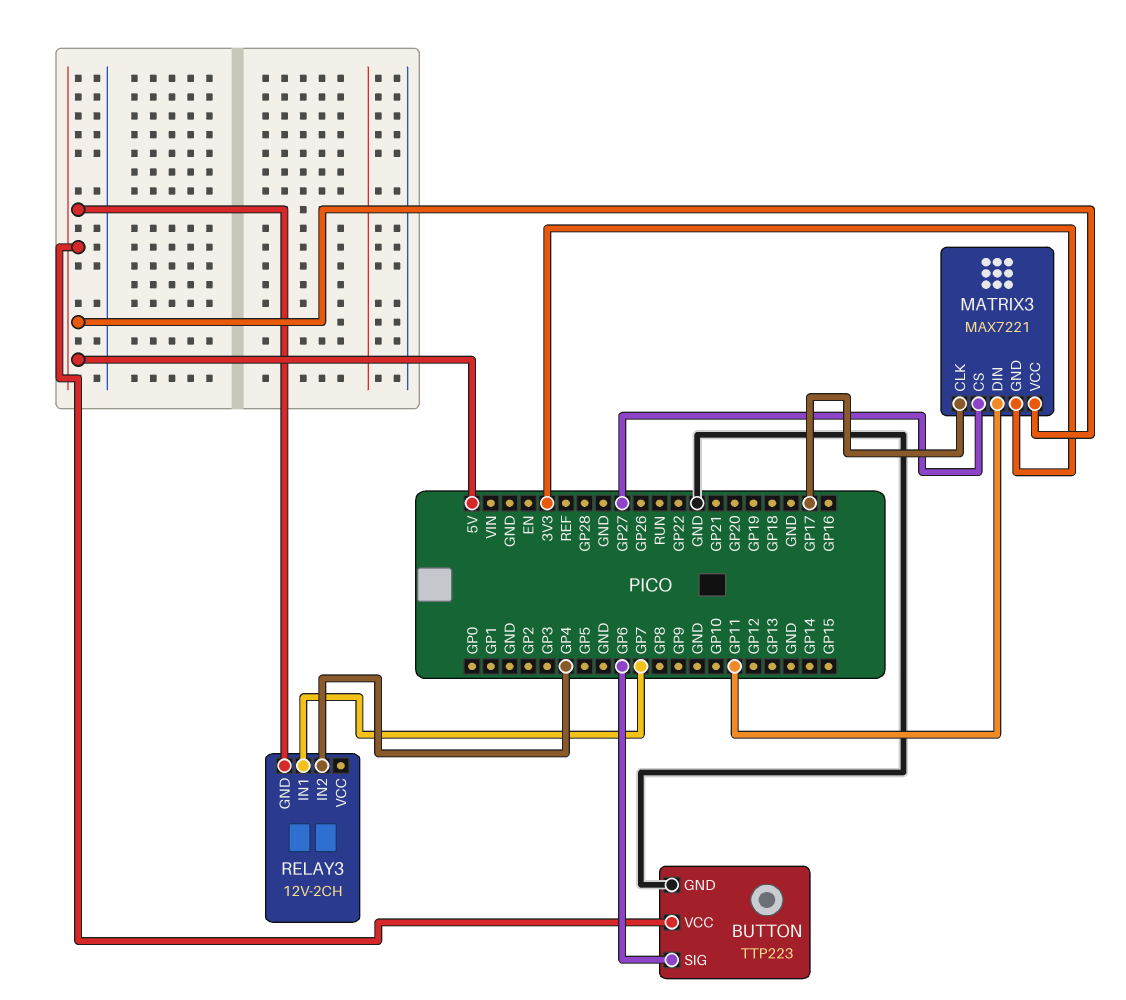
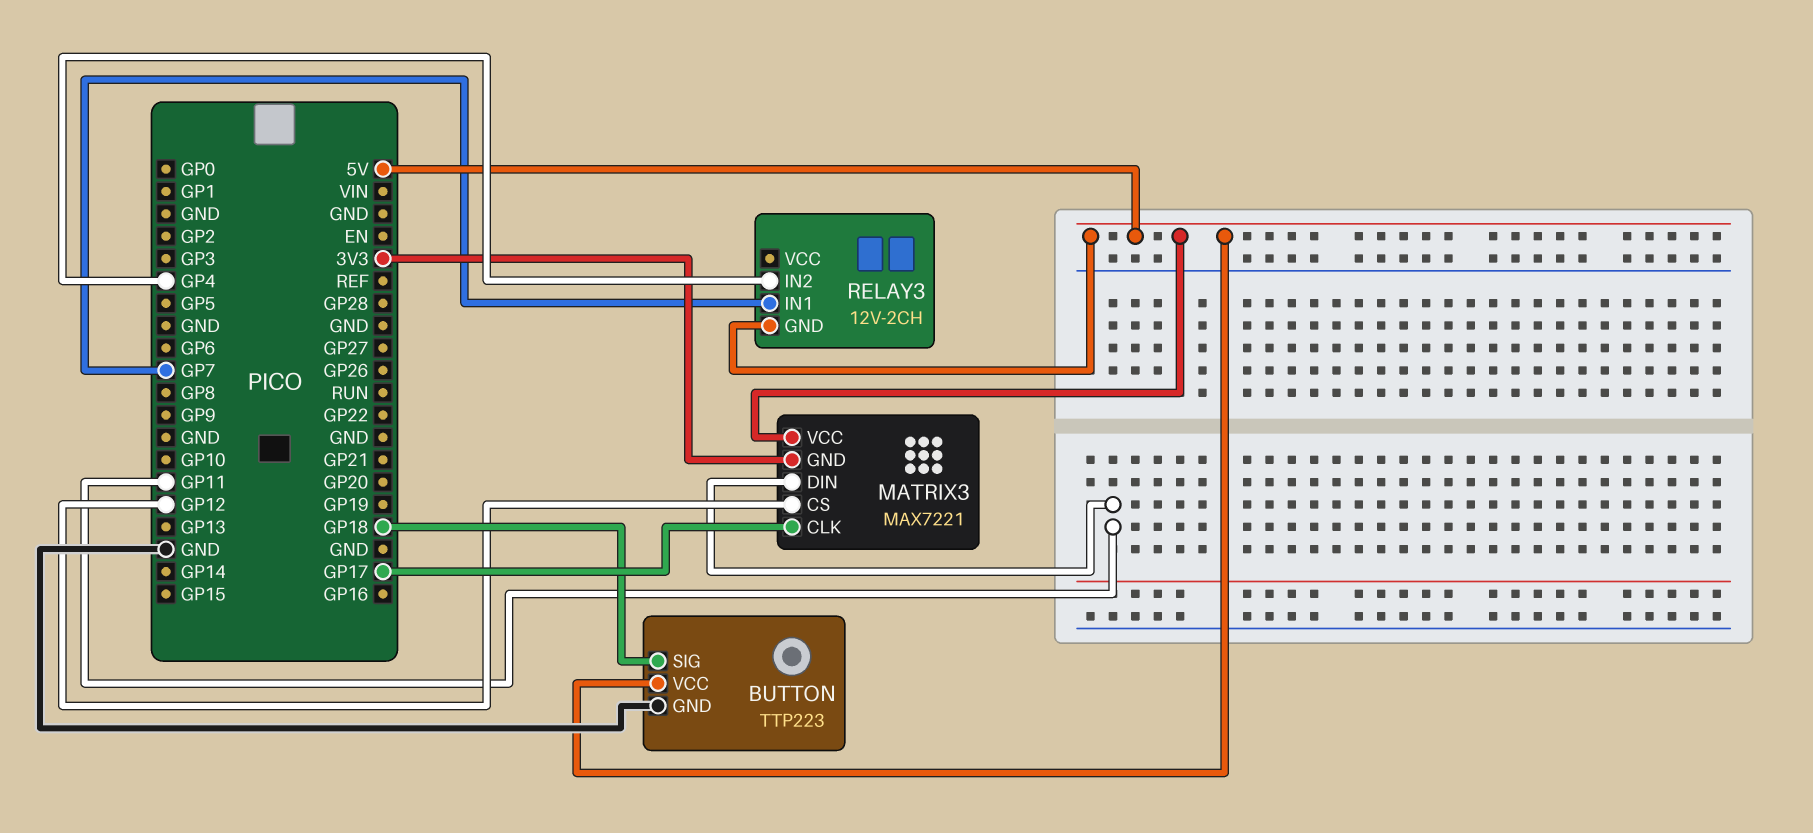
BUTTON pin SIG: GP6 -> GP18
MATRIX3 pin CS: GP27 -> GP12

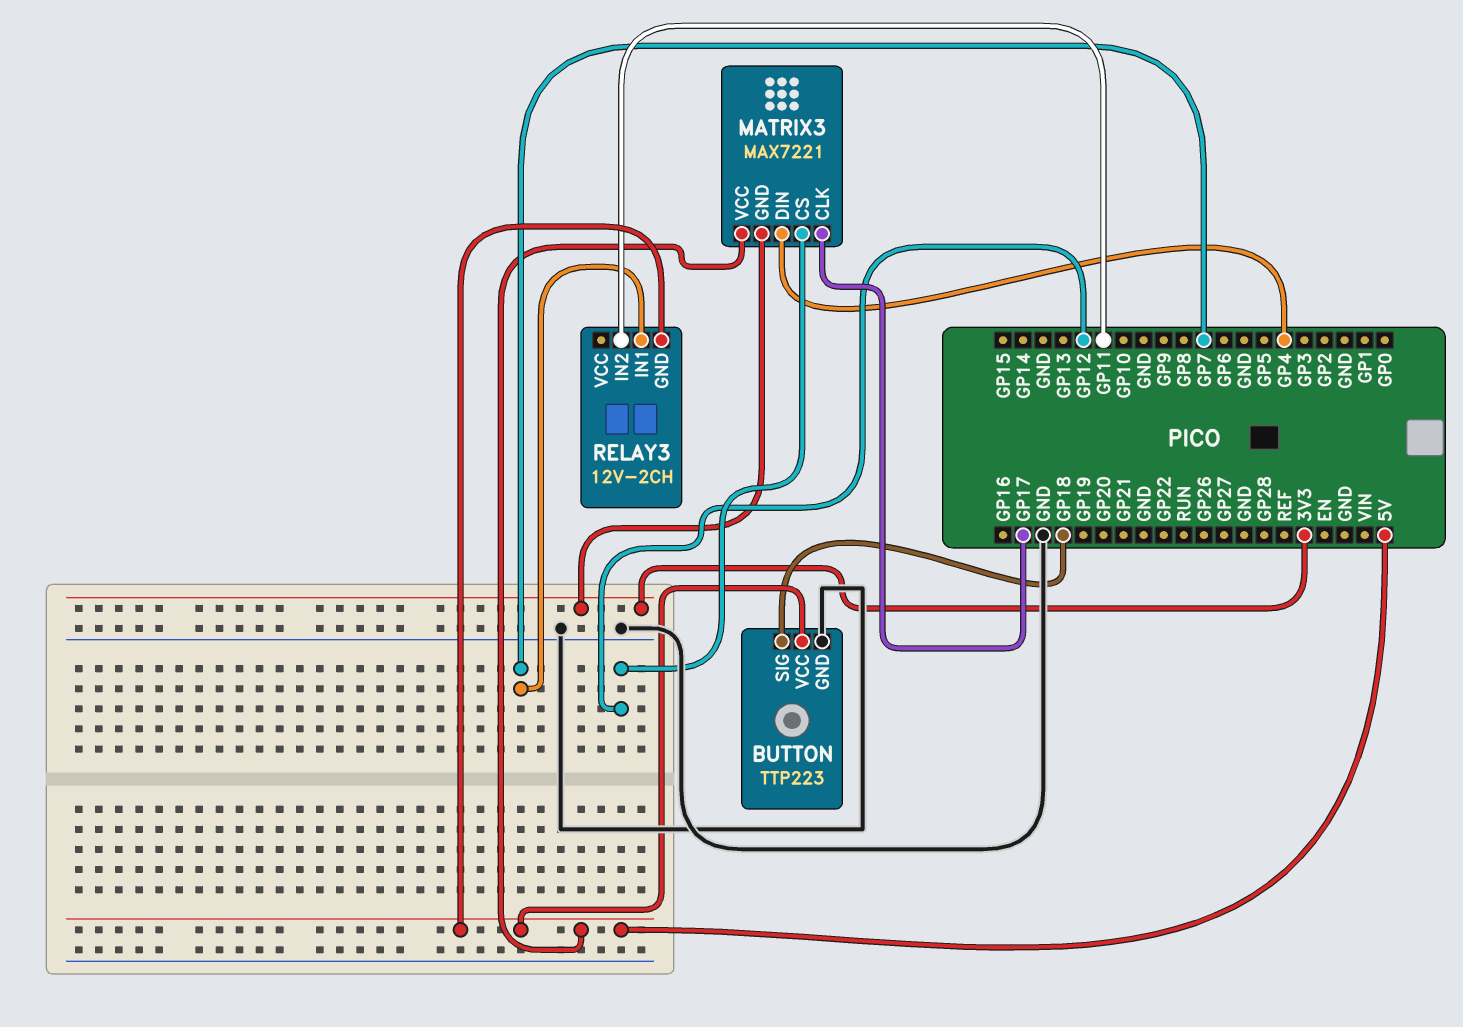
MATRIX3 pin DIN: GP11 -> GP4
RELAY3 pin IN2: GP4 -> GP11

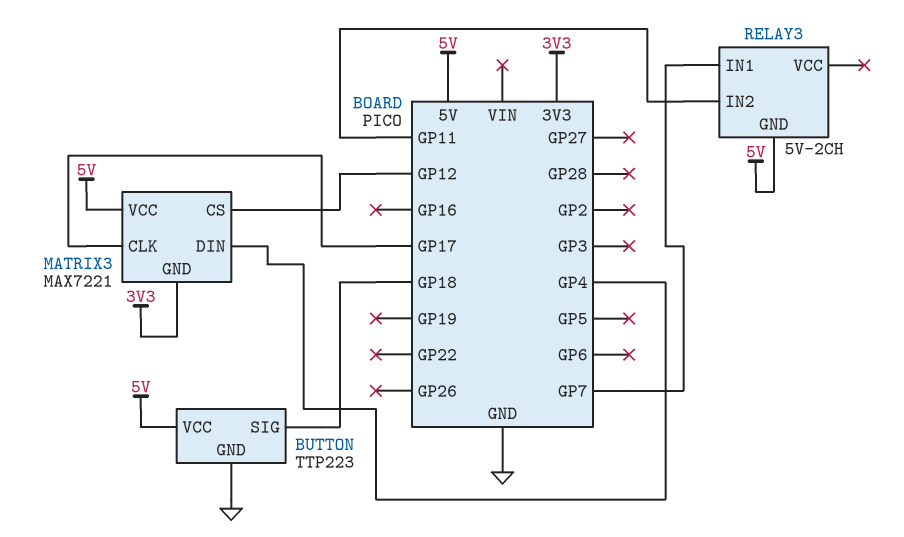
RELAY3: 12V-2CH -> 5V-2CH

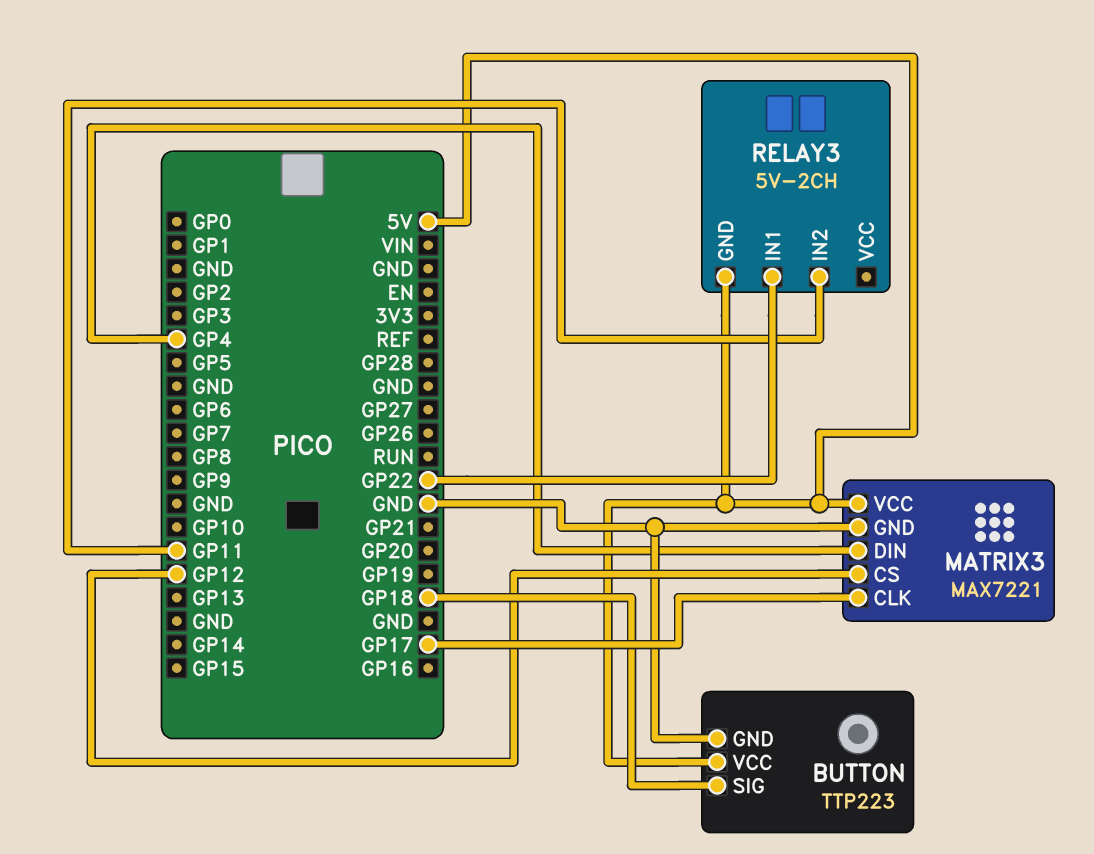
MATRIX3 pin GND: 3V3 -> GND
RELAY3 pin IN1: GP7 -> GP22

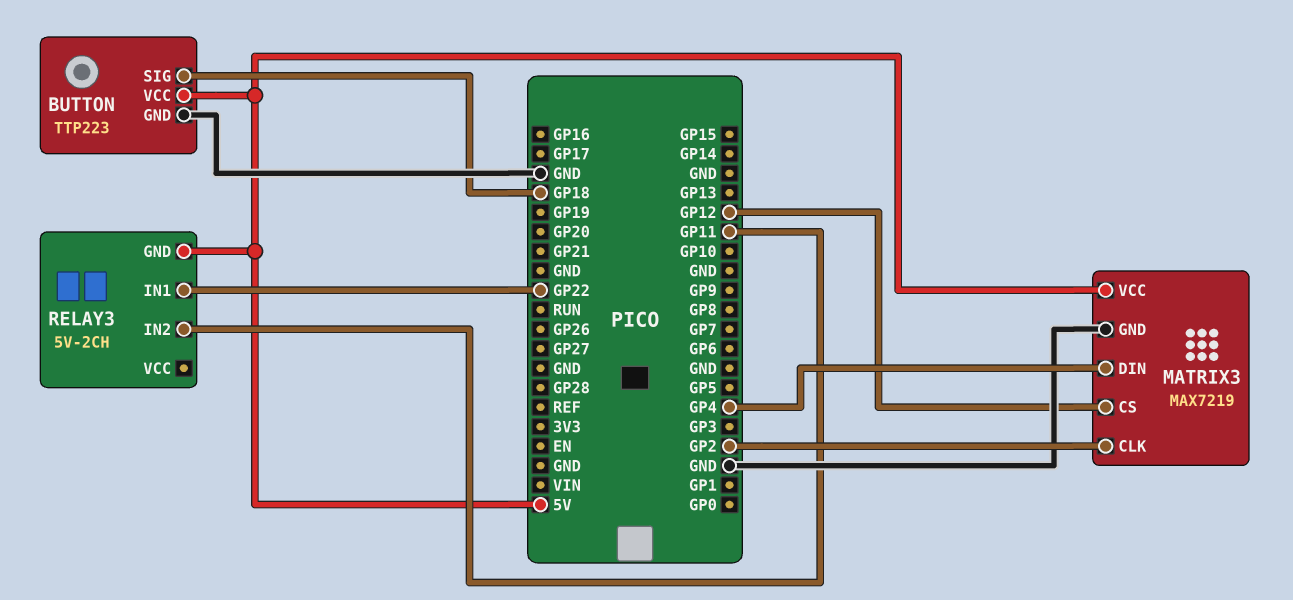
MATRIX3: MAX7221 -> MAX7219
MATRIX3 pin CLK: GP17 -> GP2

